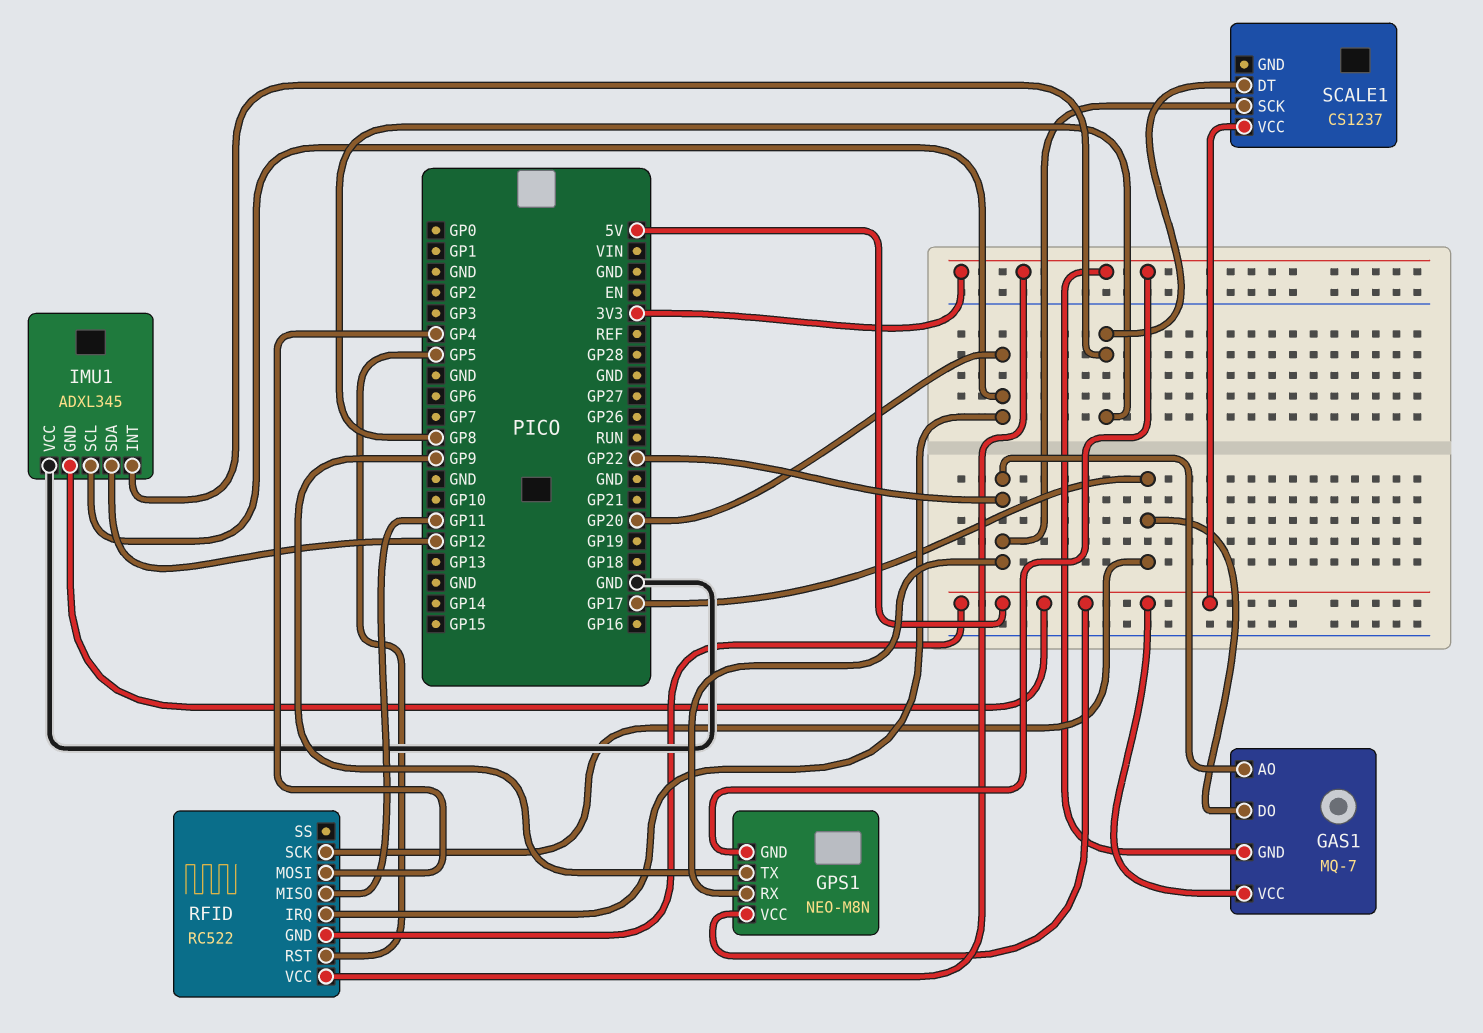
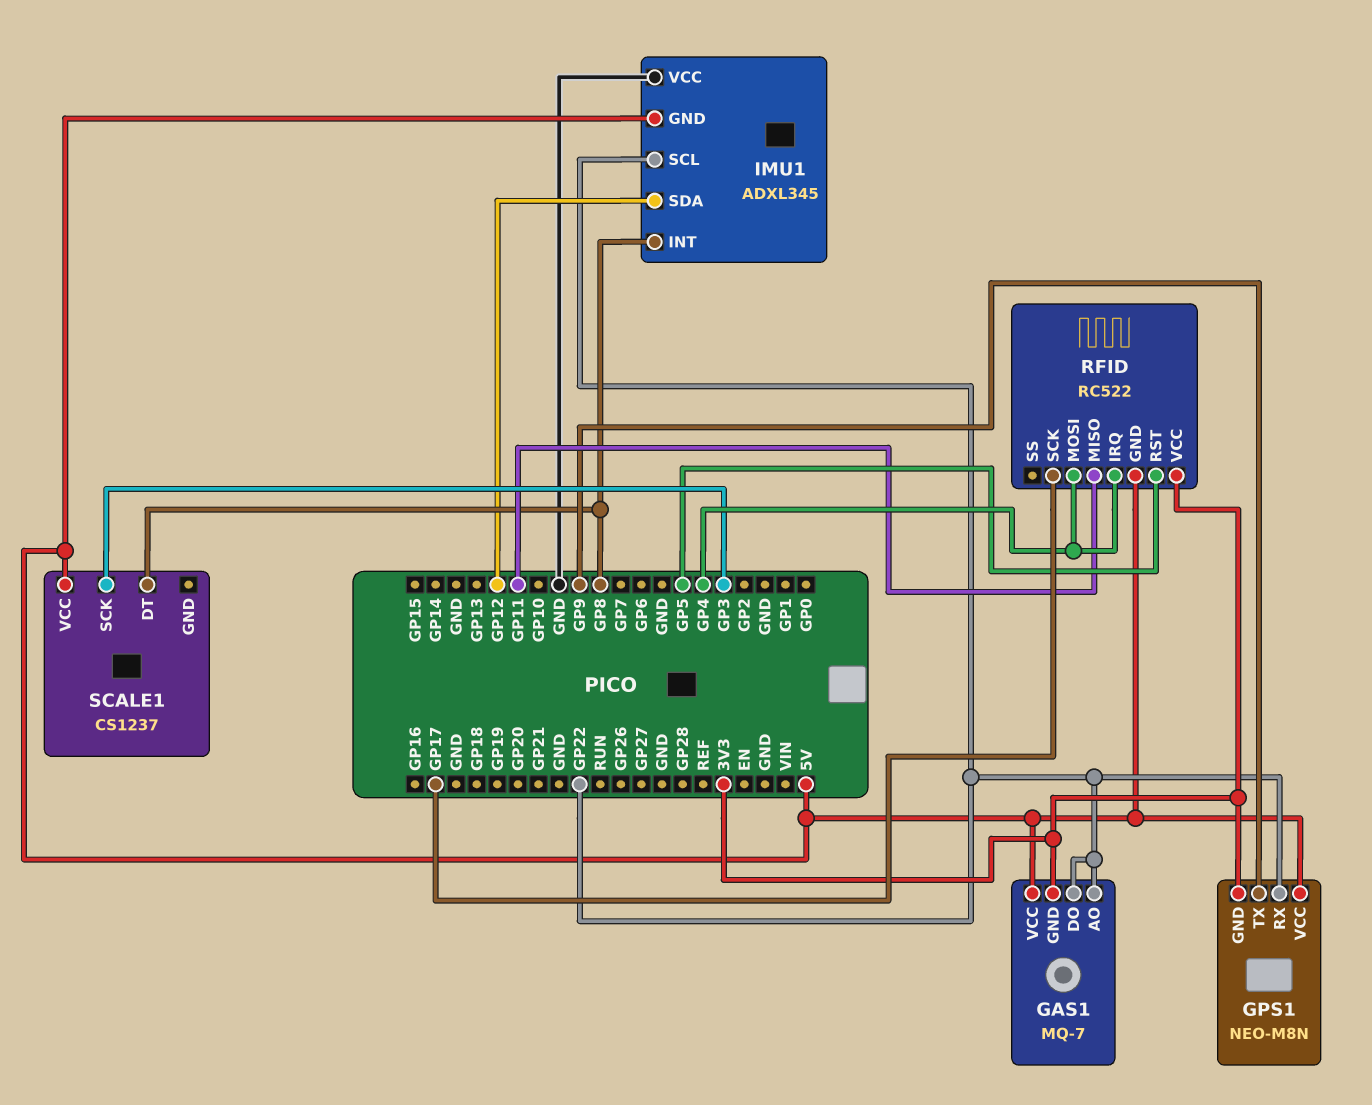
GAS1 pin DO: GP17 -> GP22
IMU1 pin SCL: GP20 -> GP22
RFID pin IRQ: GP20 -> GP4
SCALE1 pin SCK: GP22 -> GP3

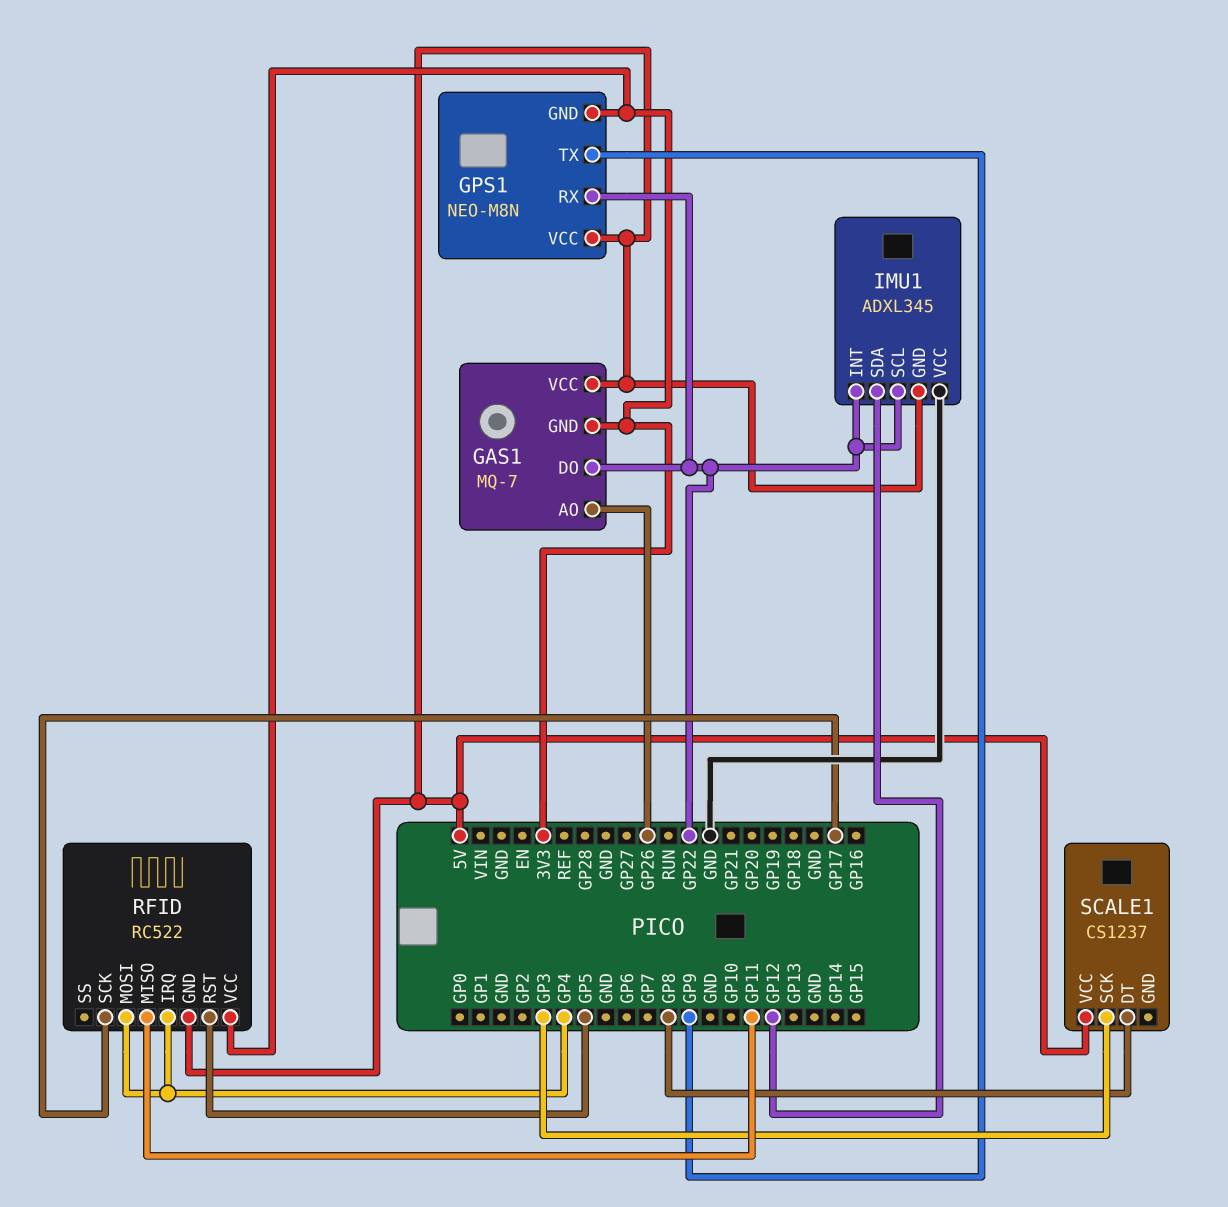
GAS1 pin AO: GP22 -> GP26
IMU1 pin INT: GP8 -> GP22

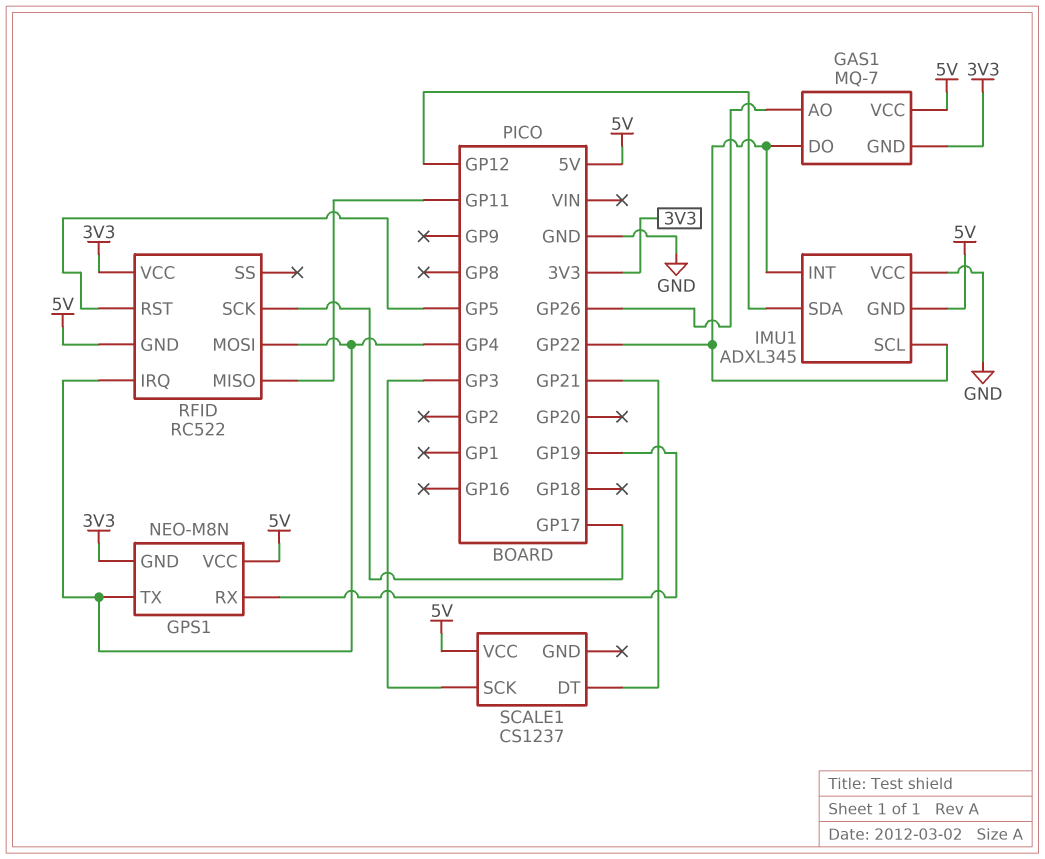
GPS1 pin RX: GP22 -> GP19
GPS1 pin TX: GP9 -> GP4
SCALE1 pin DT: GP8 -> GP21

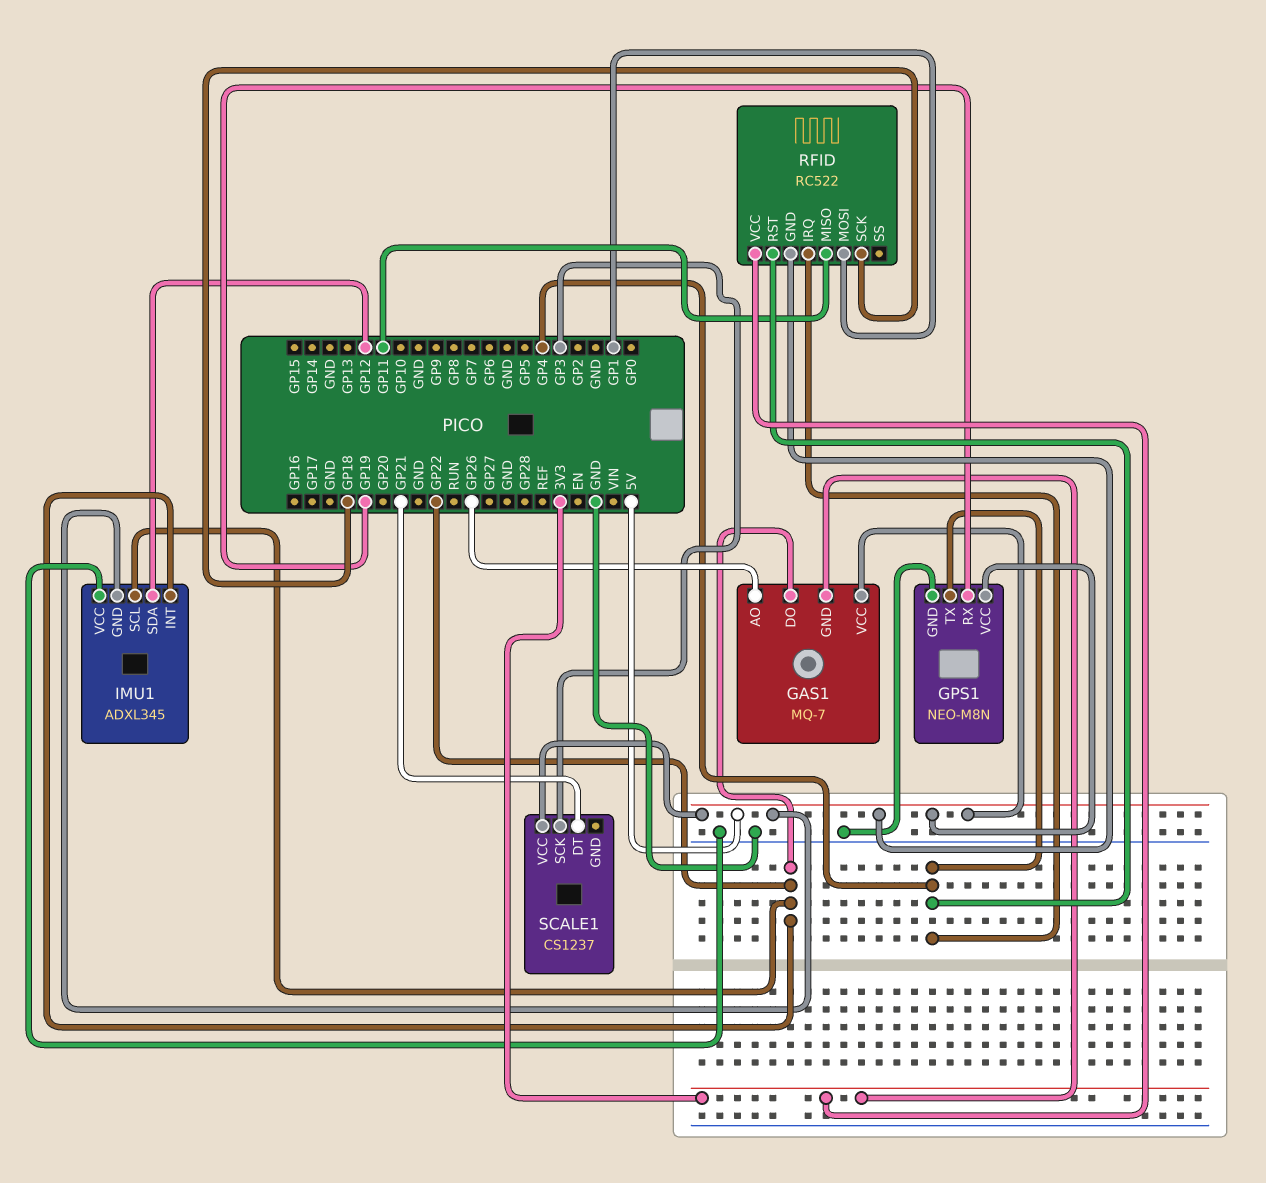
GPS1 pin GND: 3V3 -> GND
RFID pin MOSI: GP4 -> GP1
RFID pin RST: GP5 -> GP4
RFID pin SCK: GP17 -> GP18

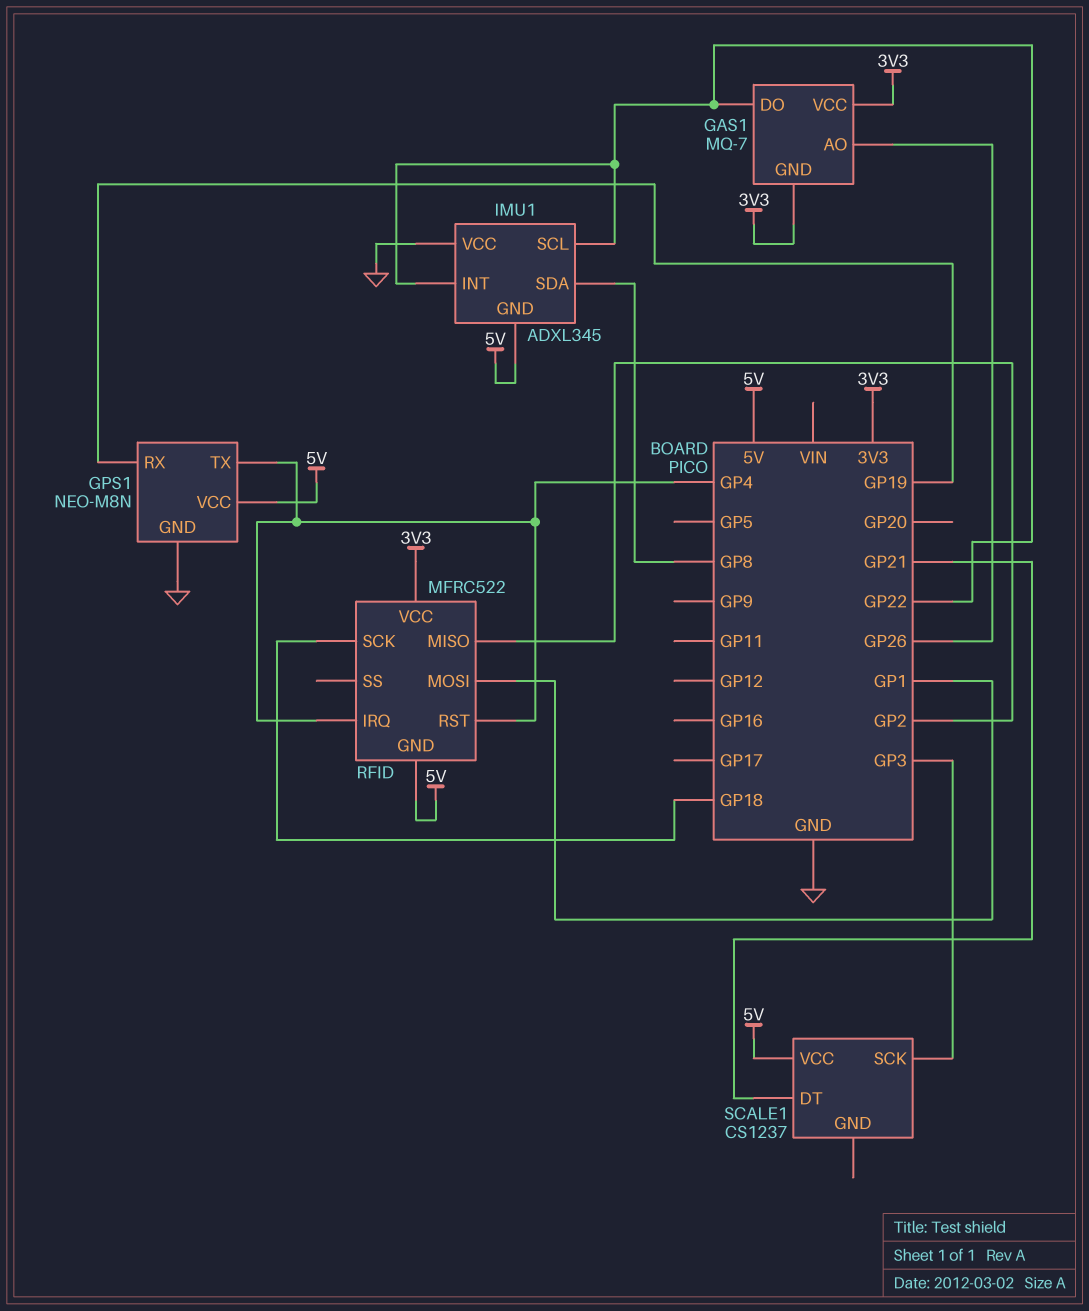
GAS1 pin VCC: 5V -> 3V3
IMU1 pin SDA: GP12 -> GP8
RFID: RC522 -> MFRC522
RFID pin MISO: GP11 -> GP2

